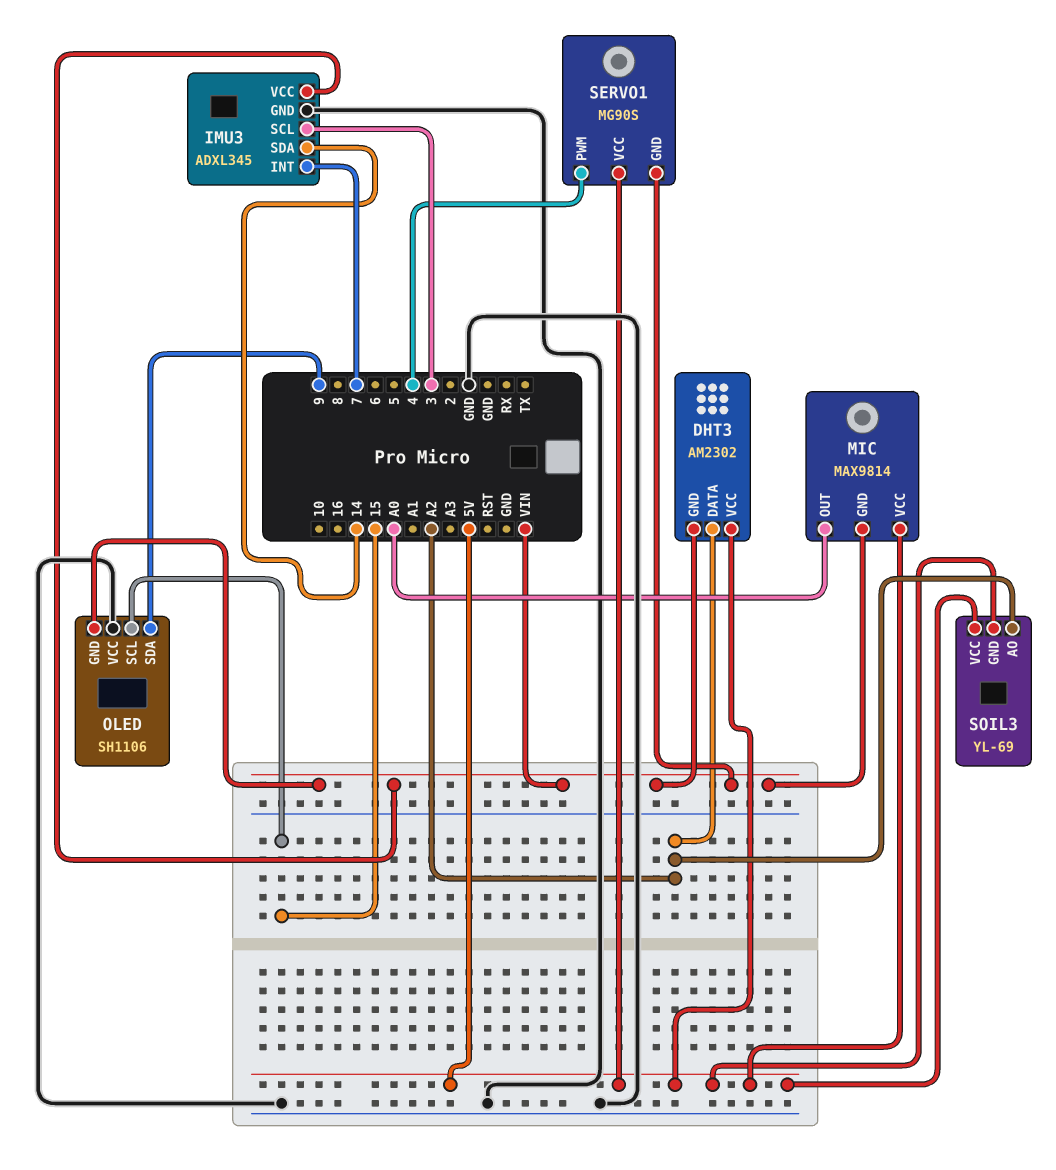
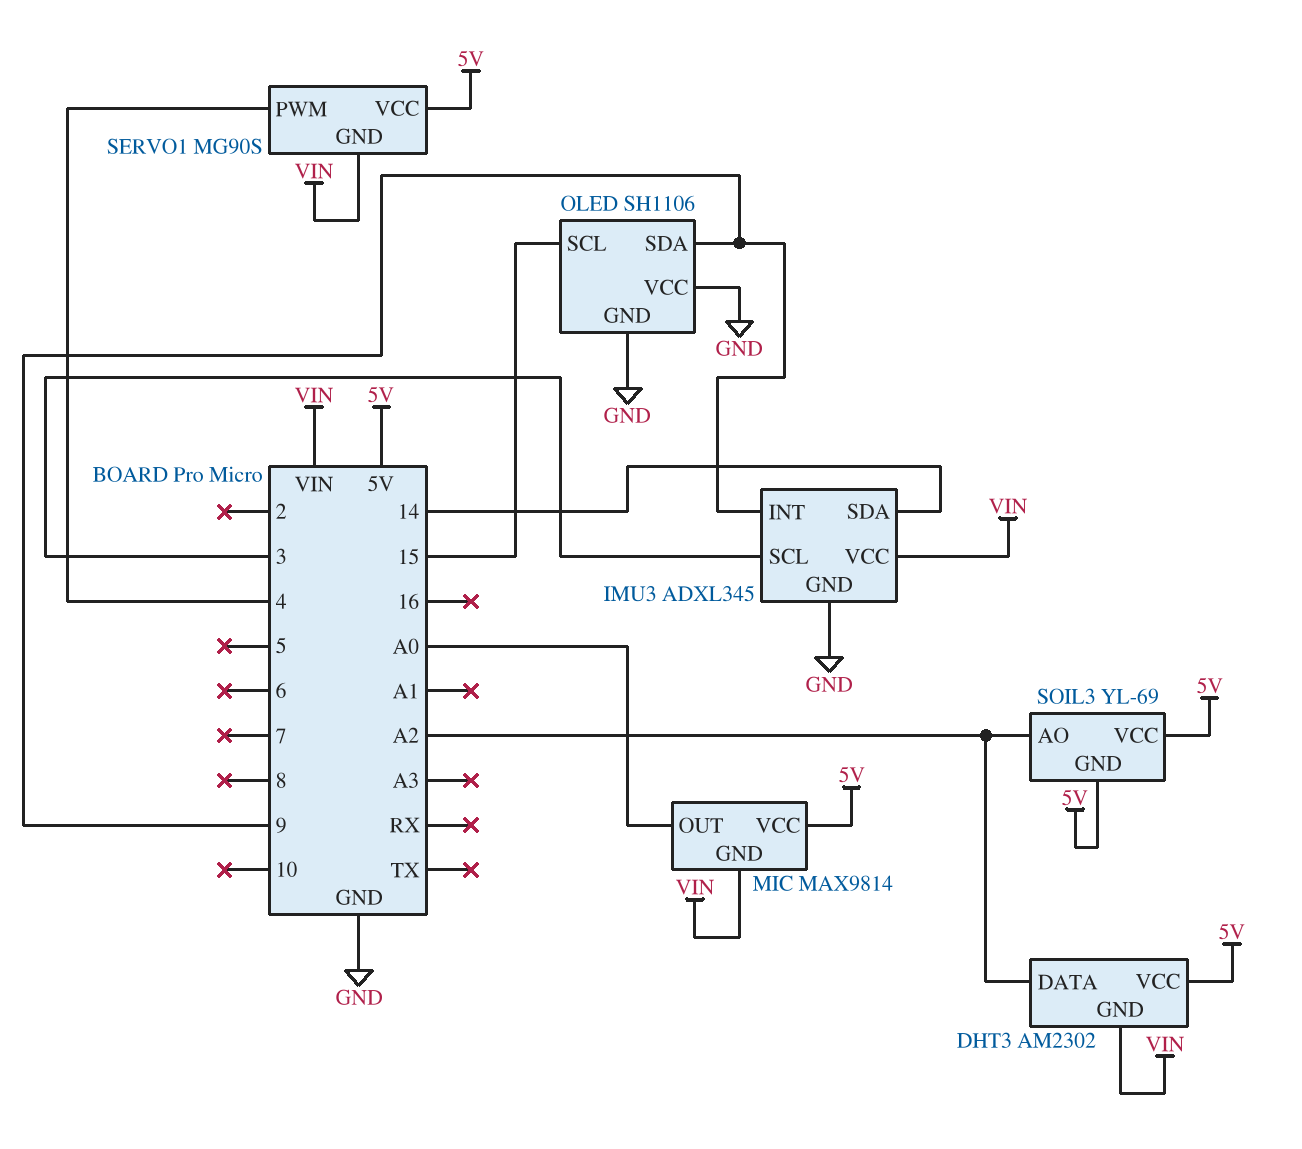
IMU3 pin INT: 7 -> 9
OLED pin GND: VIN -> GND

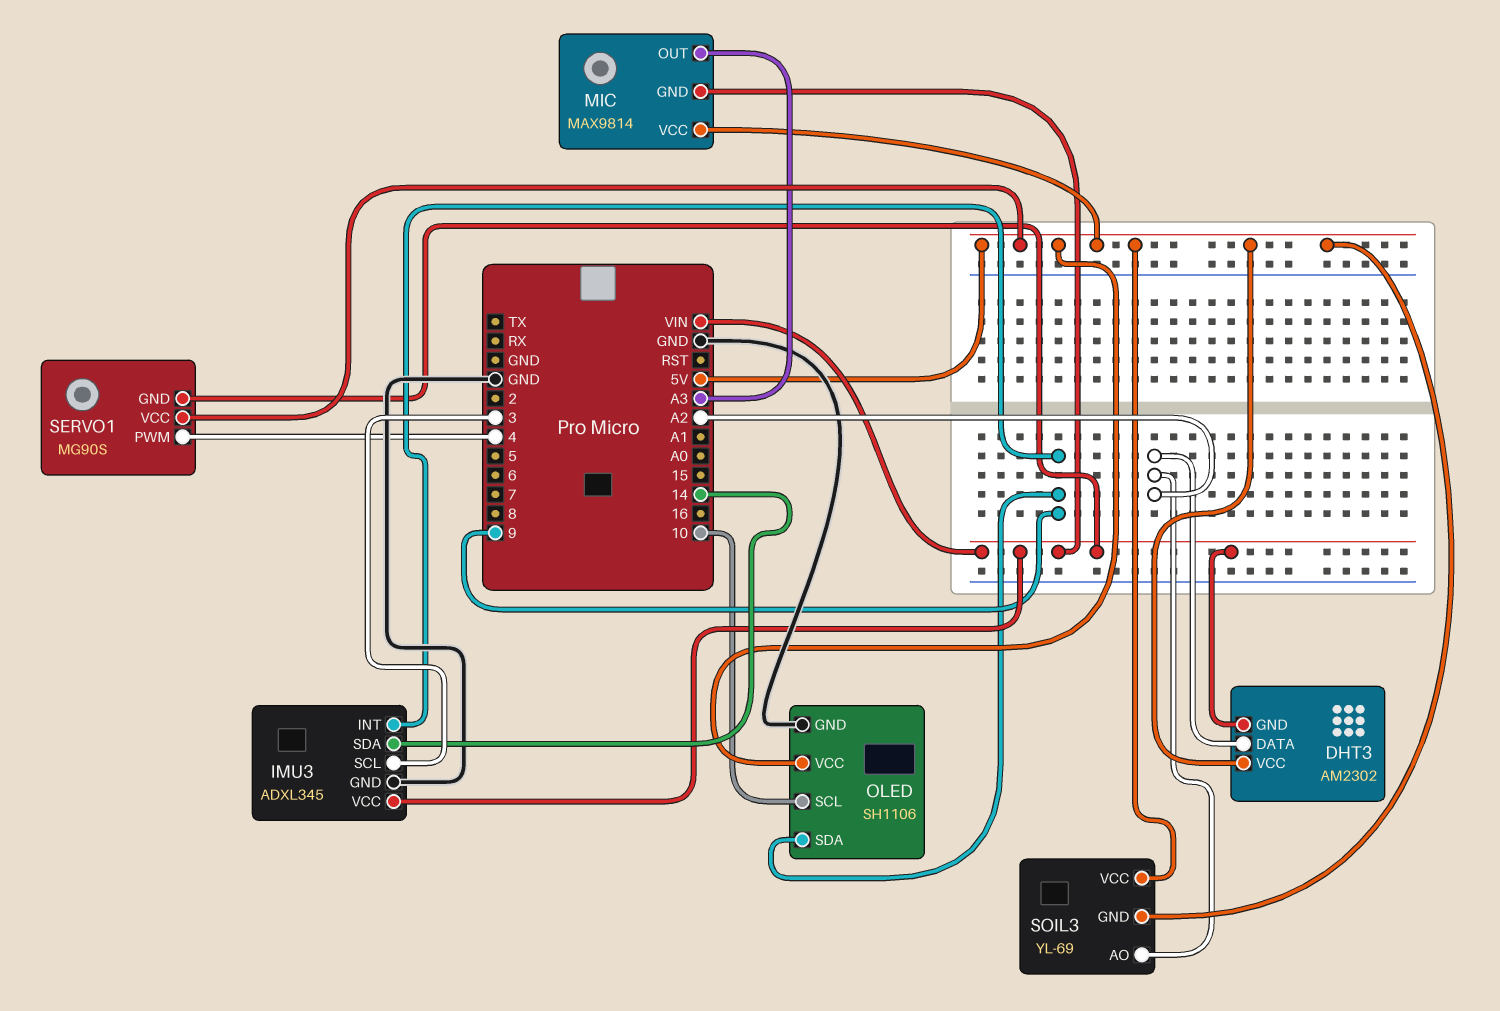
MIC pin OUT: A0 -> A3
OLED pin SCL: 15 -> 10
OLED pin VCC: GND -> 5V

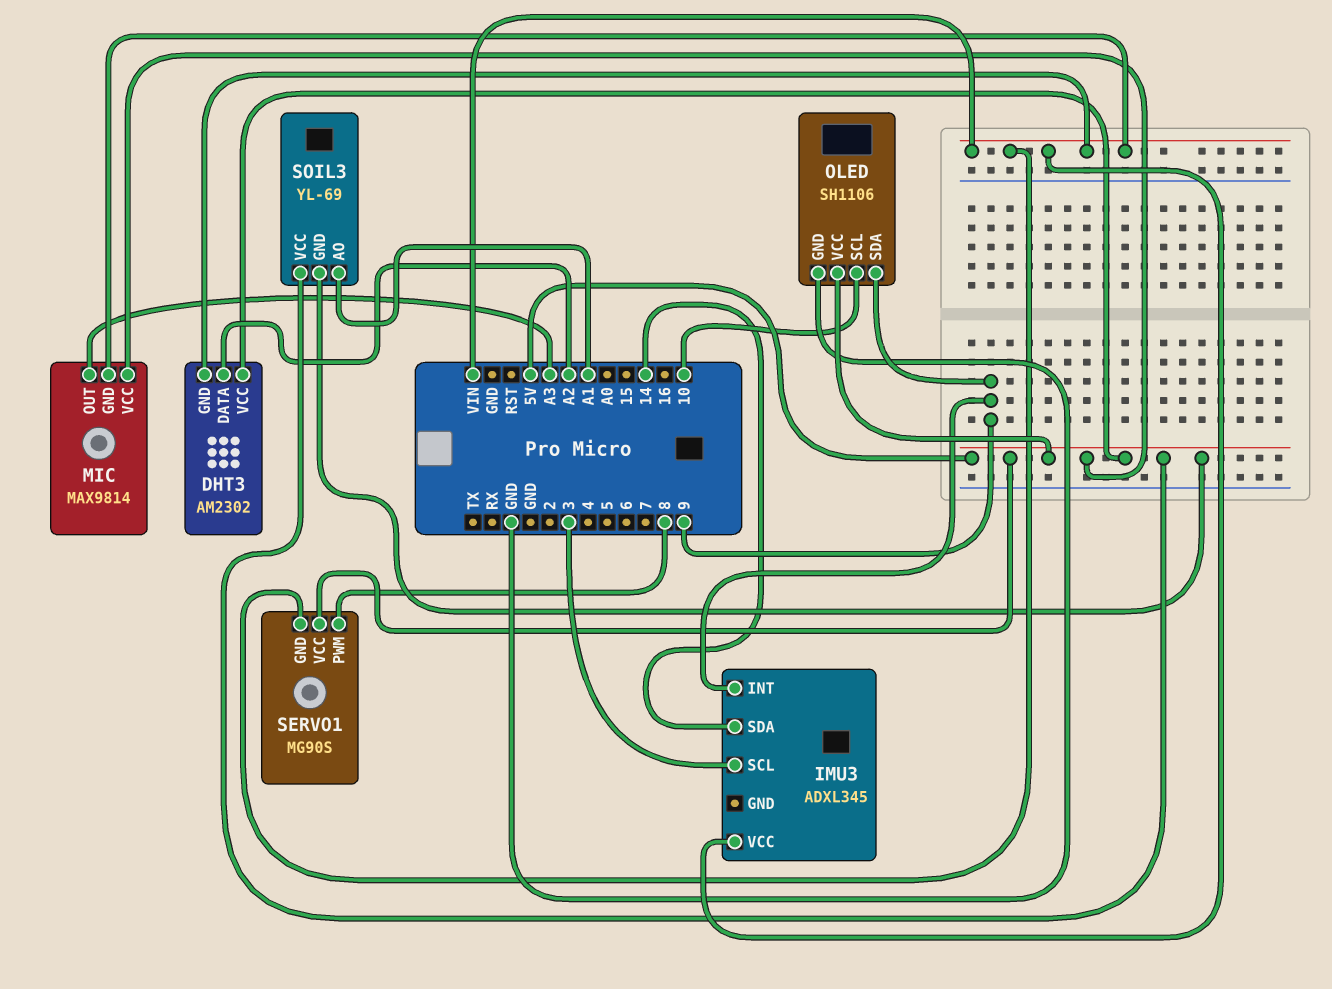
IMU3 pin GND: GND -> none
SERVO1 pin PWM: 4 -> 8
SOIL3 pin AO: A2 -> A1

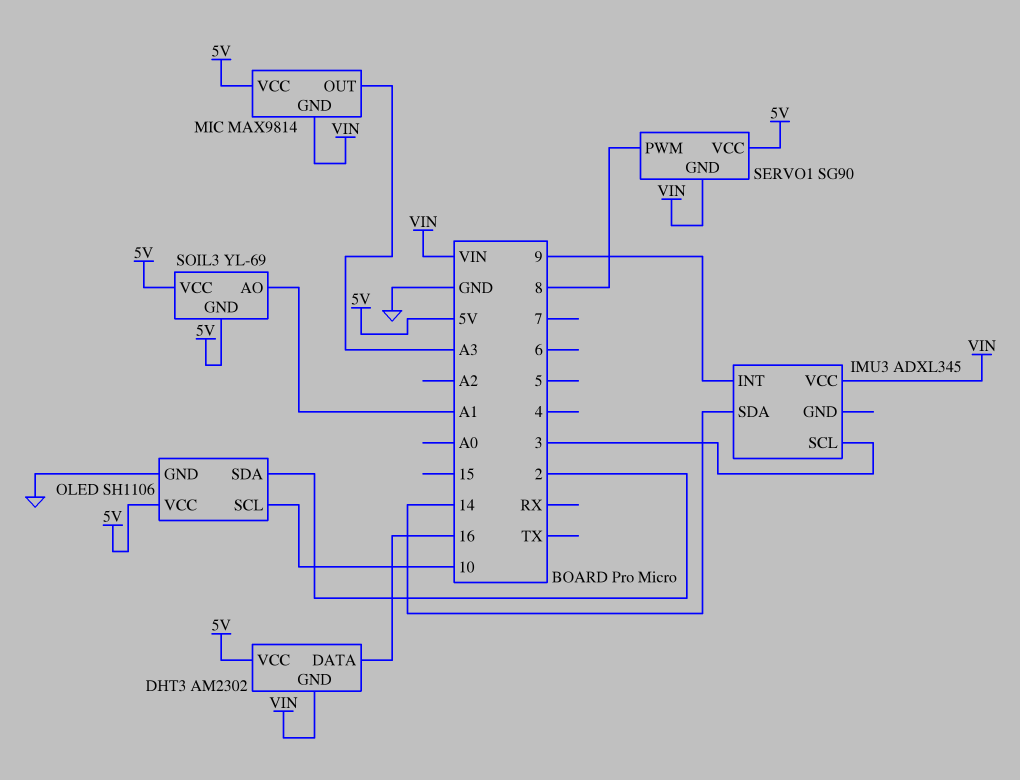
DHT3 pin DATA: A2 -> 16
OLED pin SDA: 9 -> 2
SERVO1: MG90S -> SG90

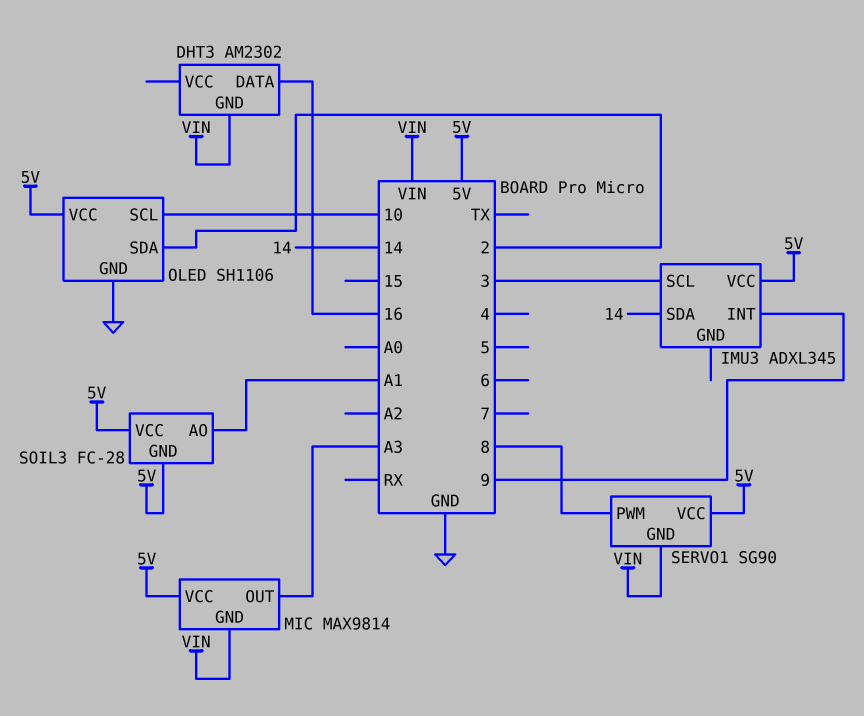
DHT3 pin VCC: 5V -> none
IMU3 pin VCC: VIN -> 5V
SOIL3: YL-69 -> FC-28

